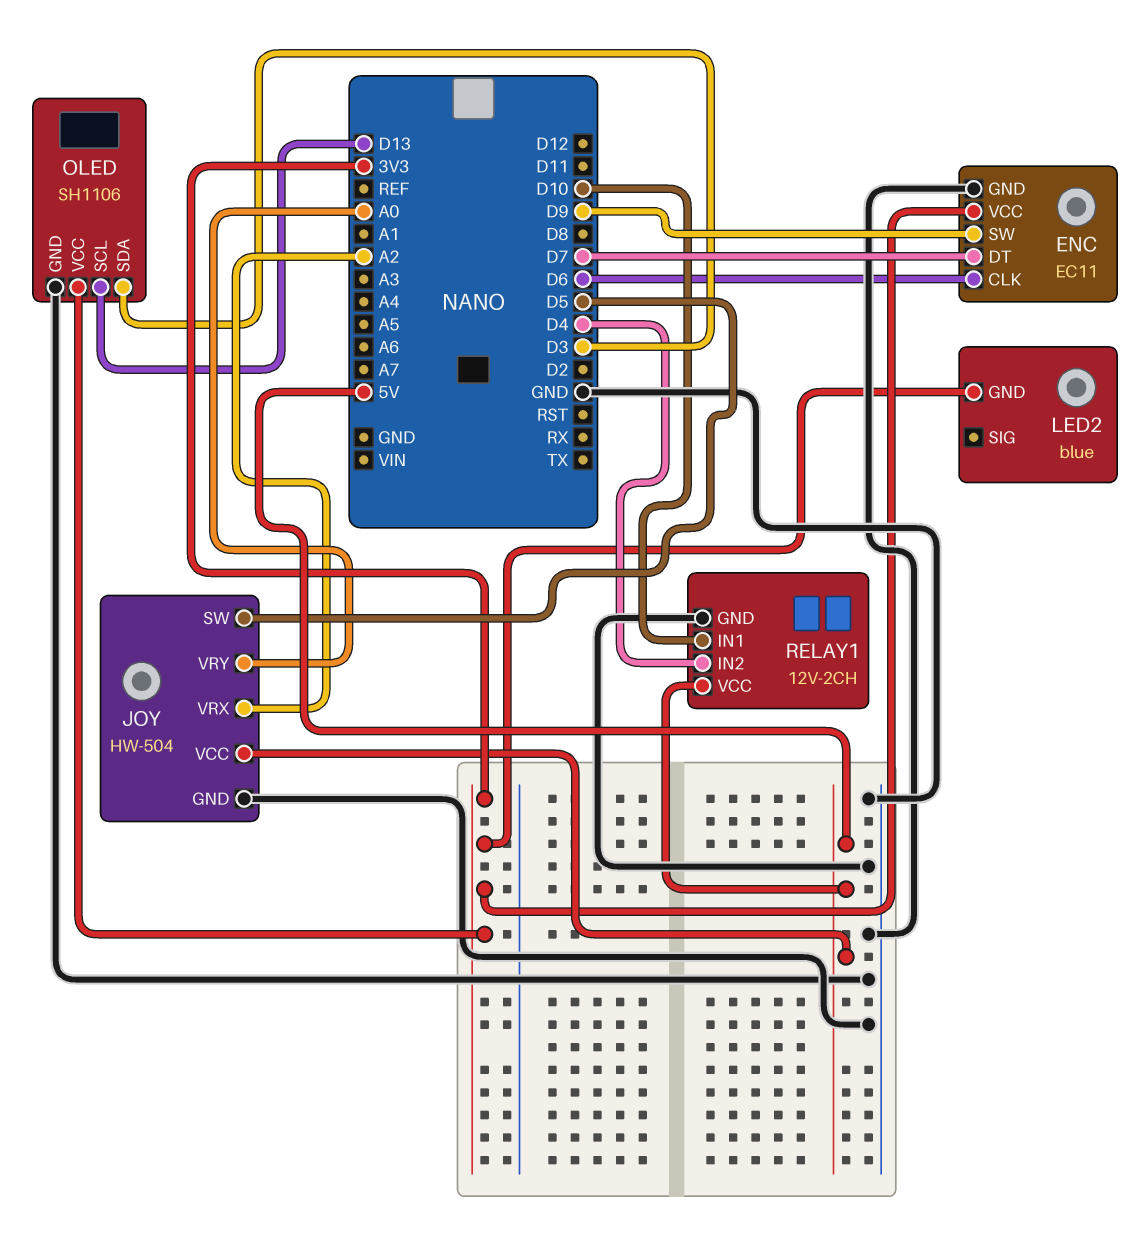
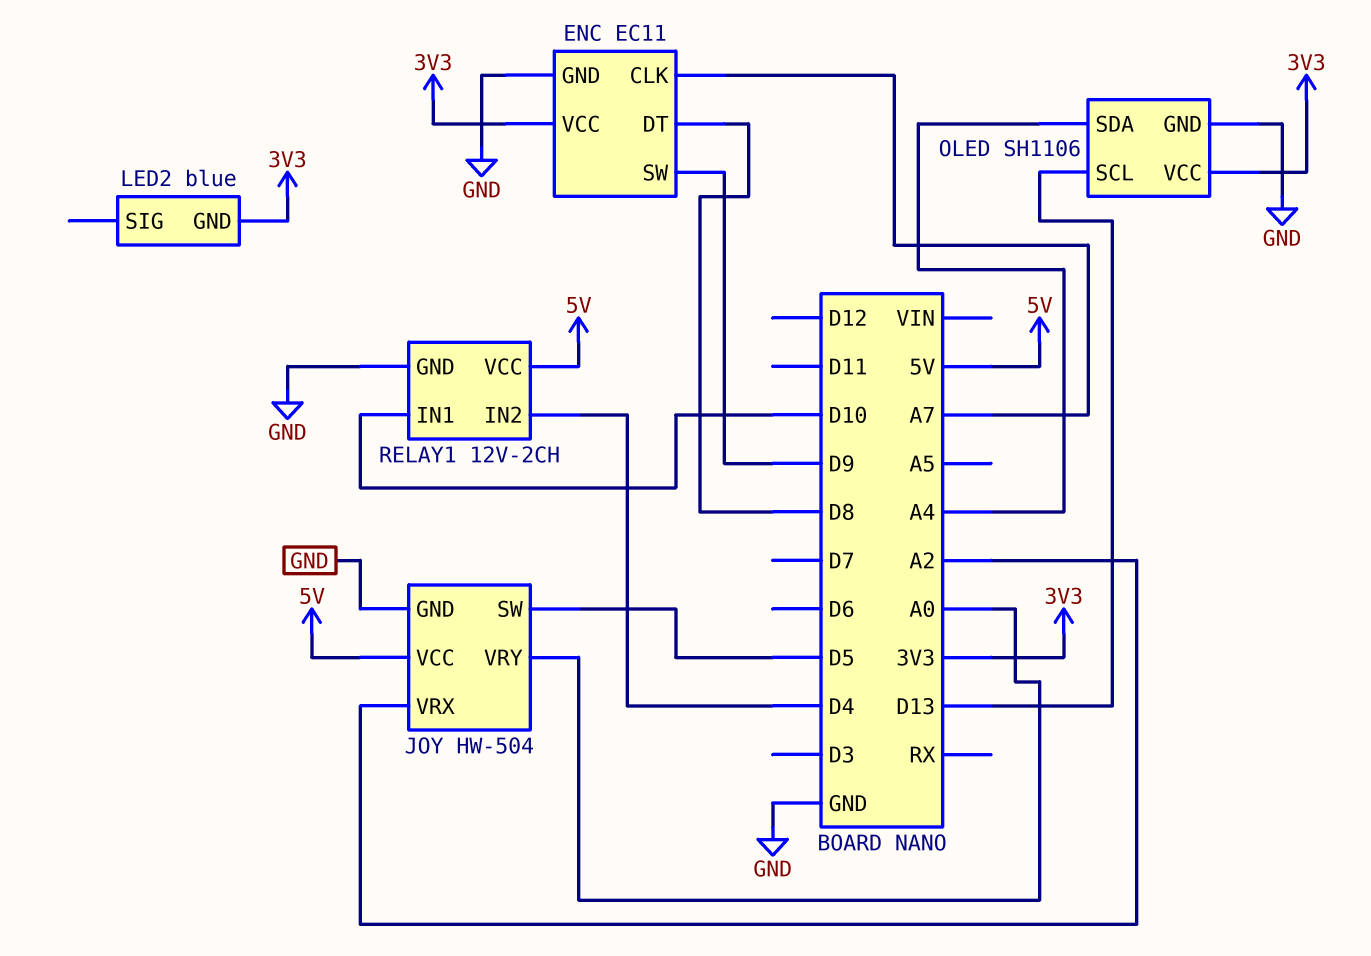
ENC pin CLK: D6 -> A7
ENC pin DT: D7 -> D8
OLED pin SDA: D3 -> A4

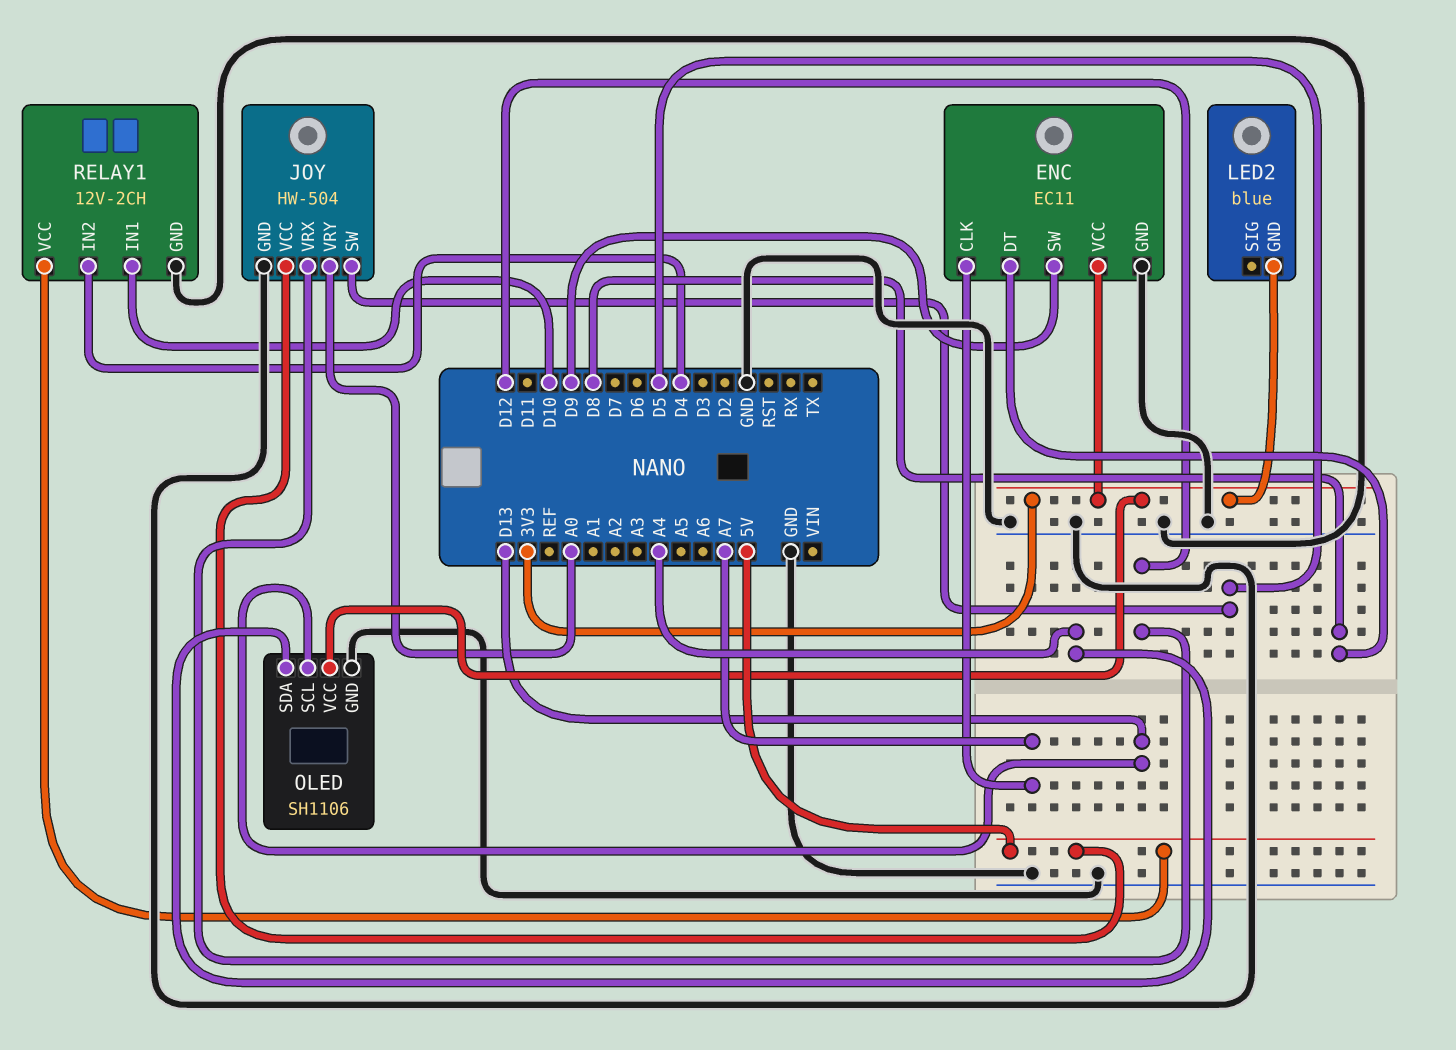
JOY pin VRX: A2 -> D12

